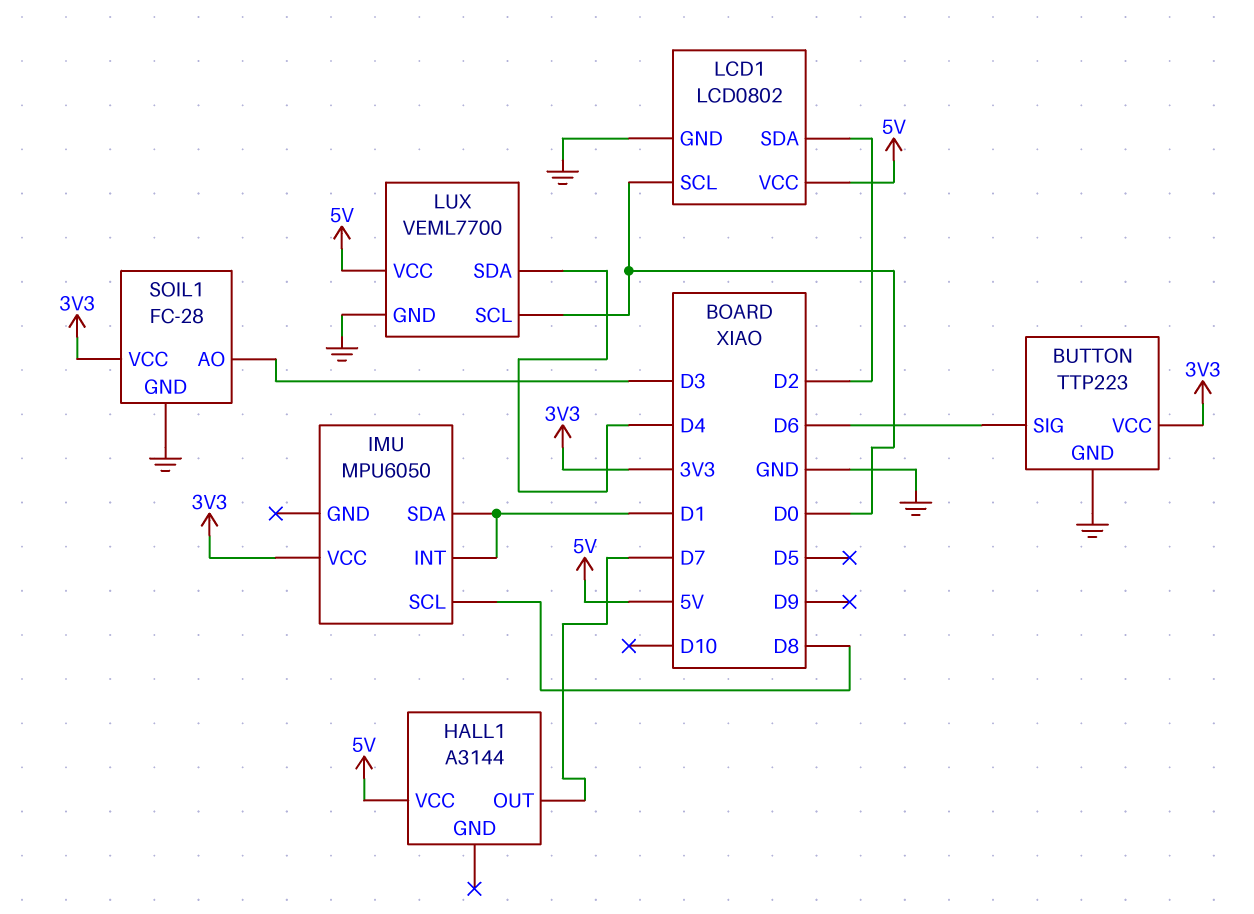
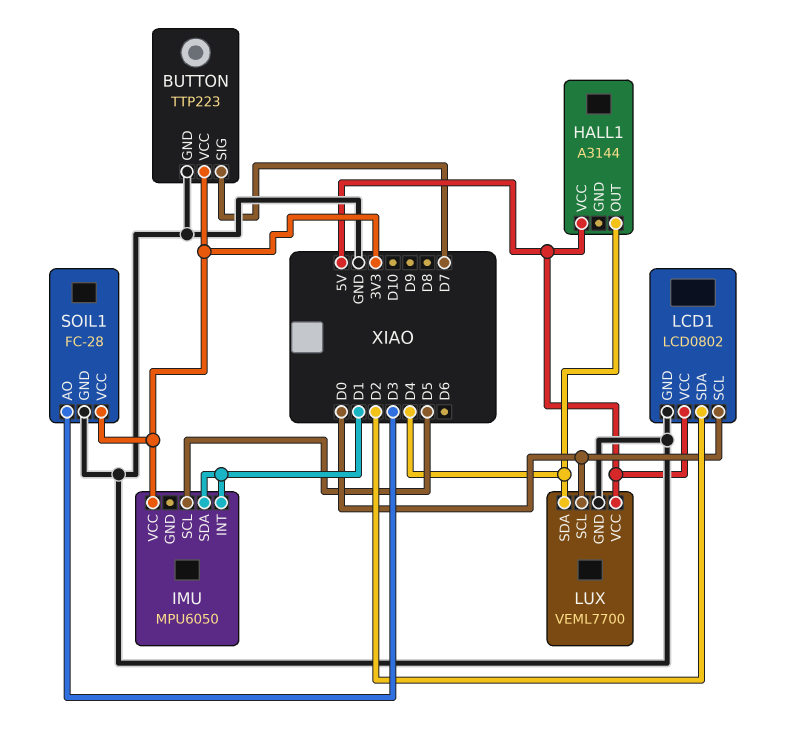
BUTTON pin SIG: D6 -> D7
HALL1 pin OUT: D7 -> D4
IMU pin SCL: D8 -> D5

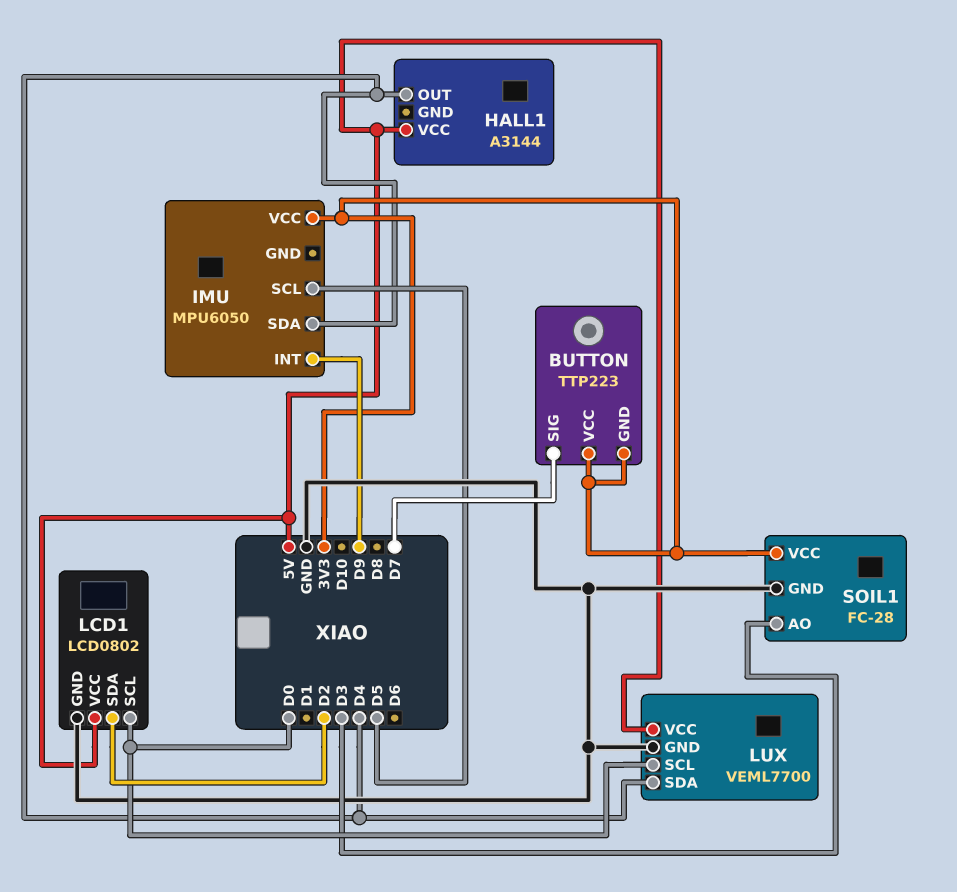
BUTTON pin GND: GND -> 3V3
IMU pin INT: D1 -> D9
IMU pin SDA: D1 -> D4

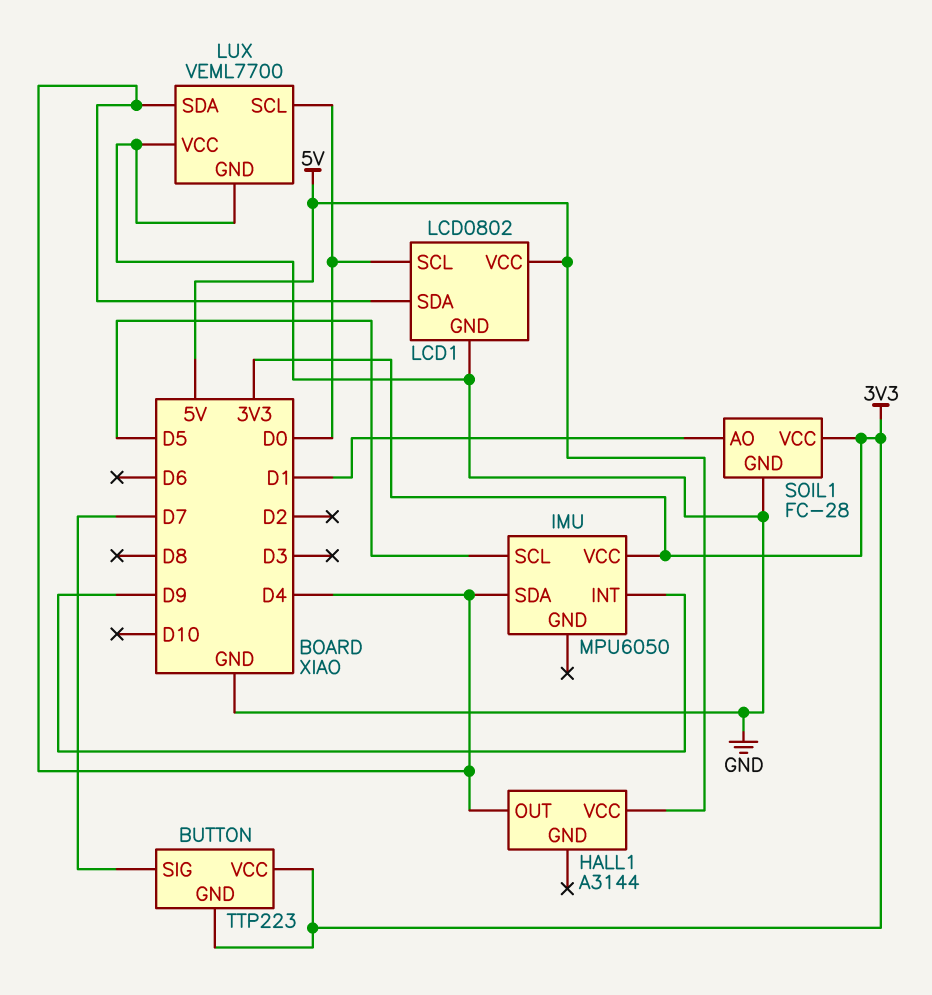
LCD1 pin SDA: D2 -> D4
LUX pin VCC: 5V -> GND
SOIL1 pin AO: D3 -> D1

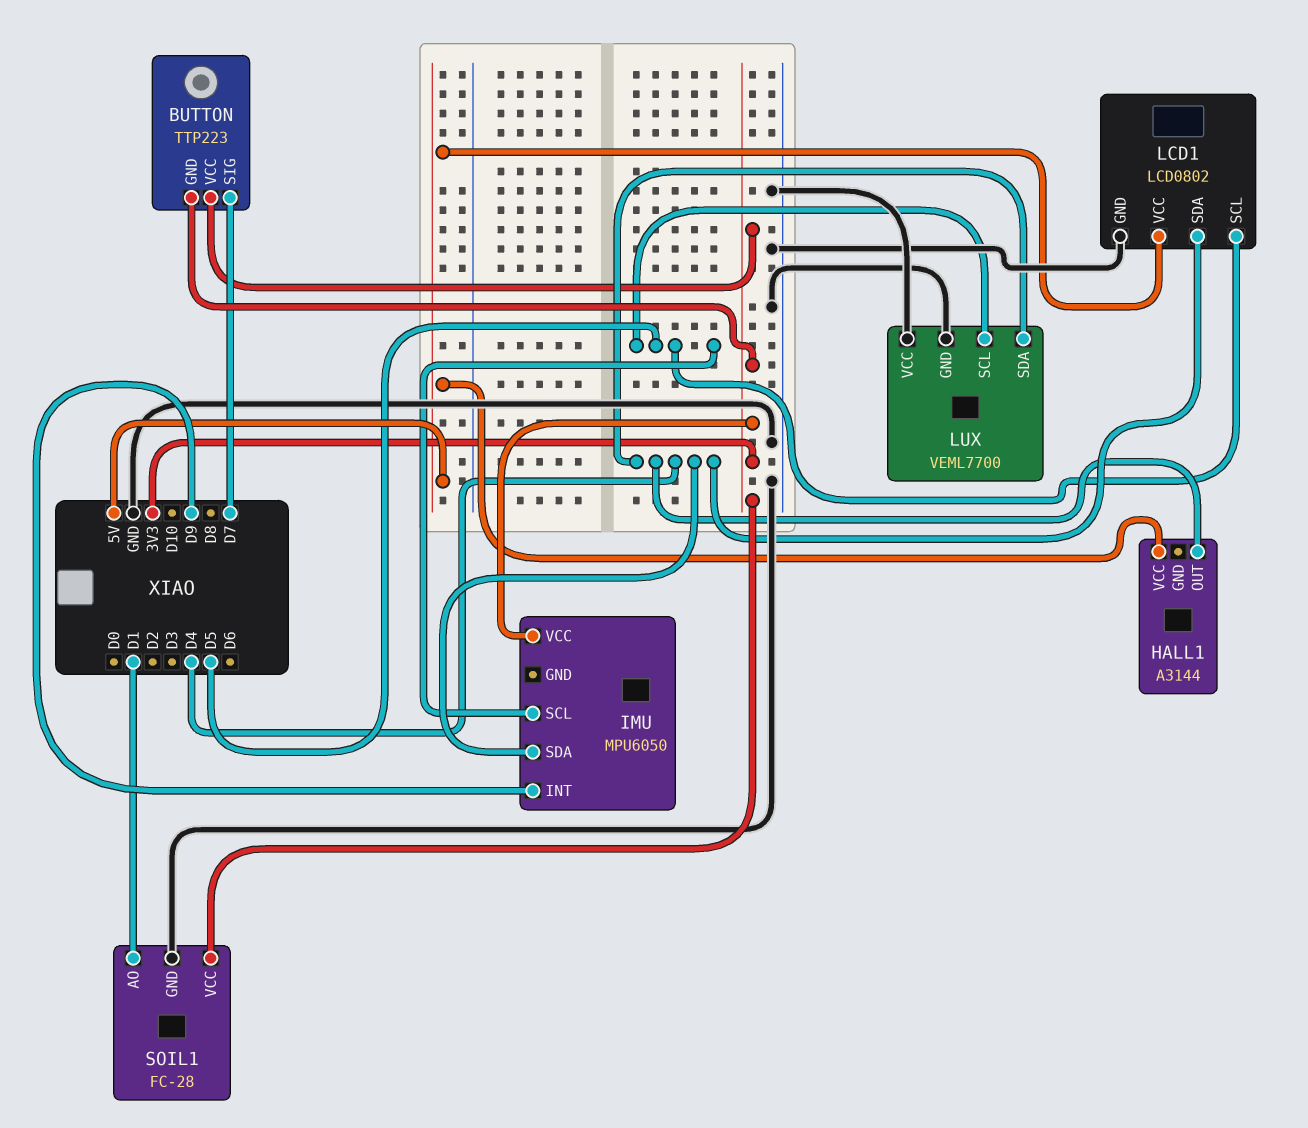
LCD1 pin SCL: D0 -> D5
LUX pin SCL: D0 -> D5

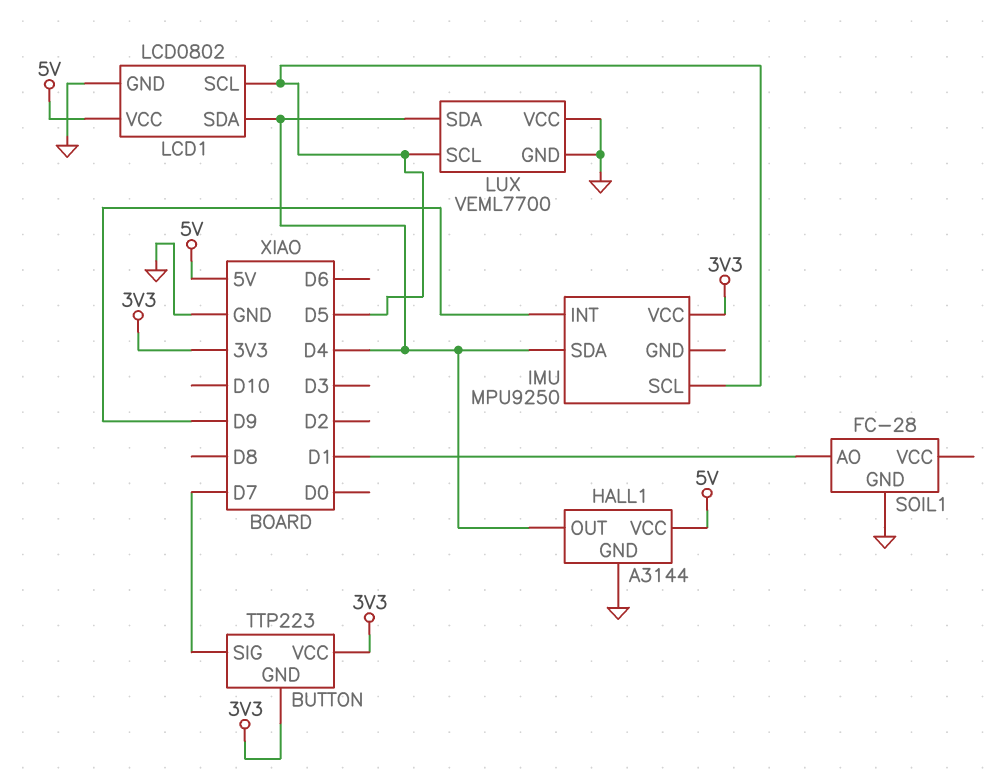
HALL1 pin GND: none -> GND
IMU: MPU6050 -> MPU9250
SOIL1 pin VCC: 3V3 -> none

